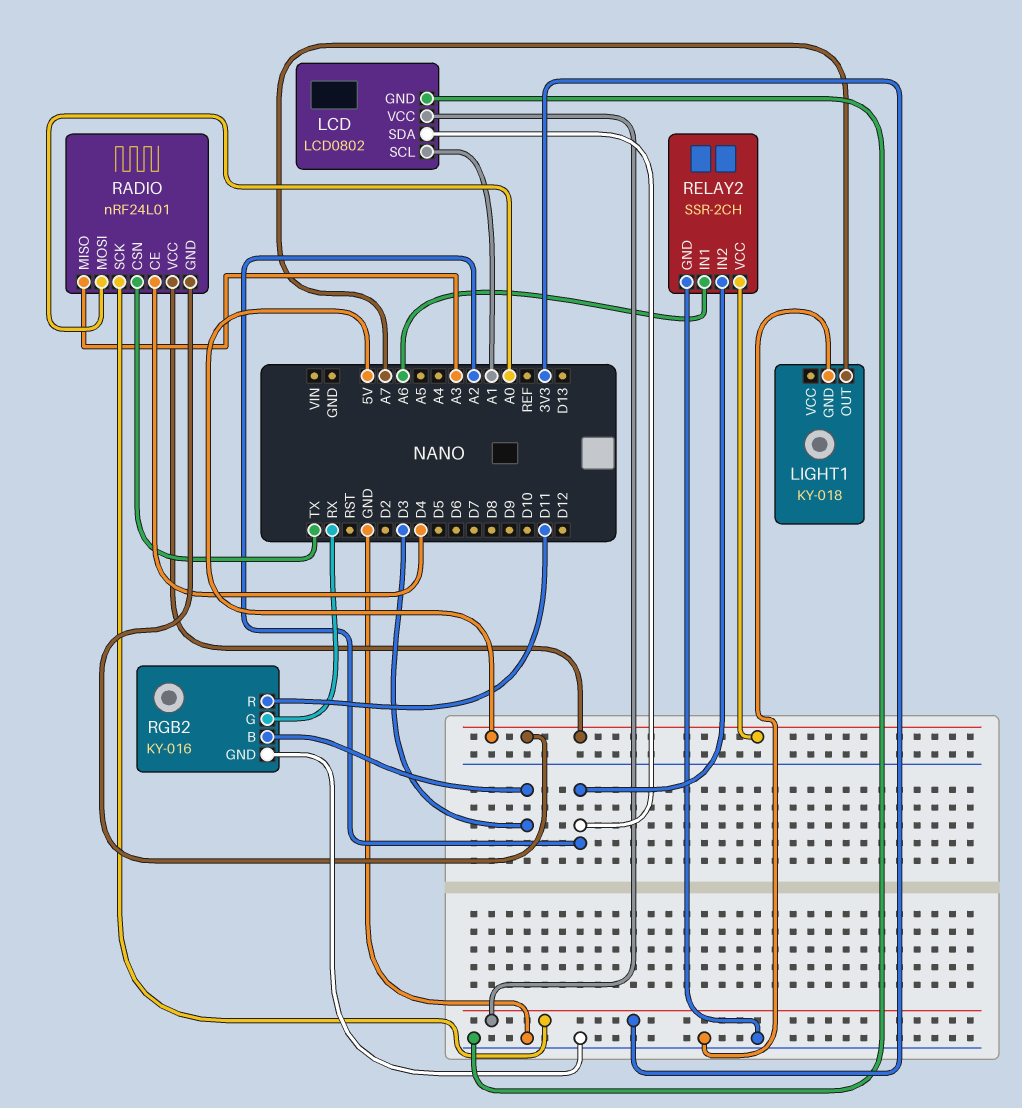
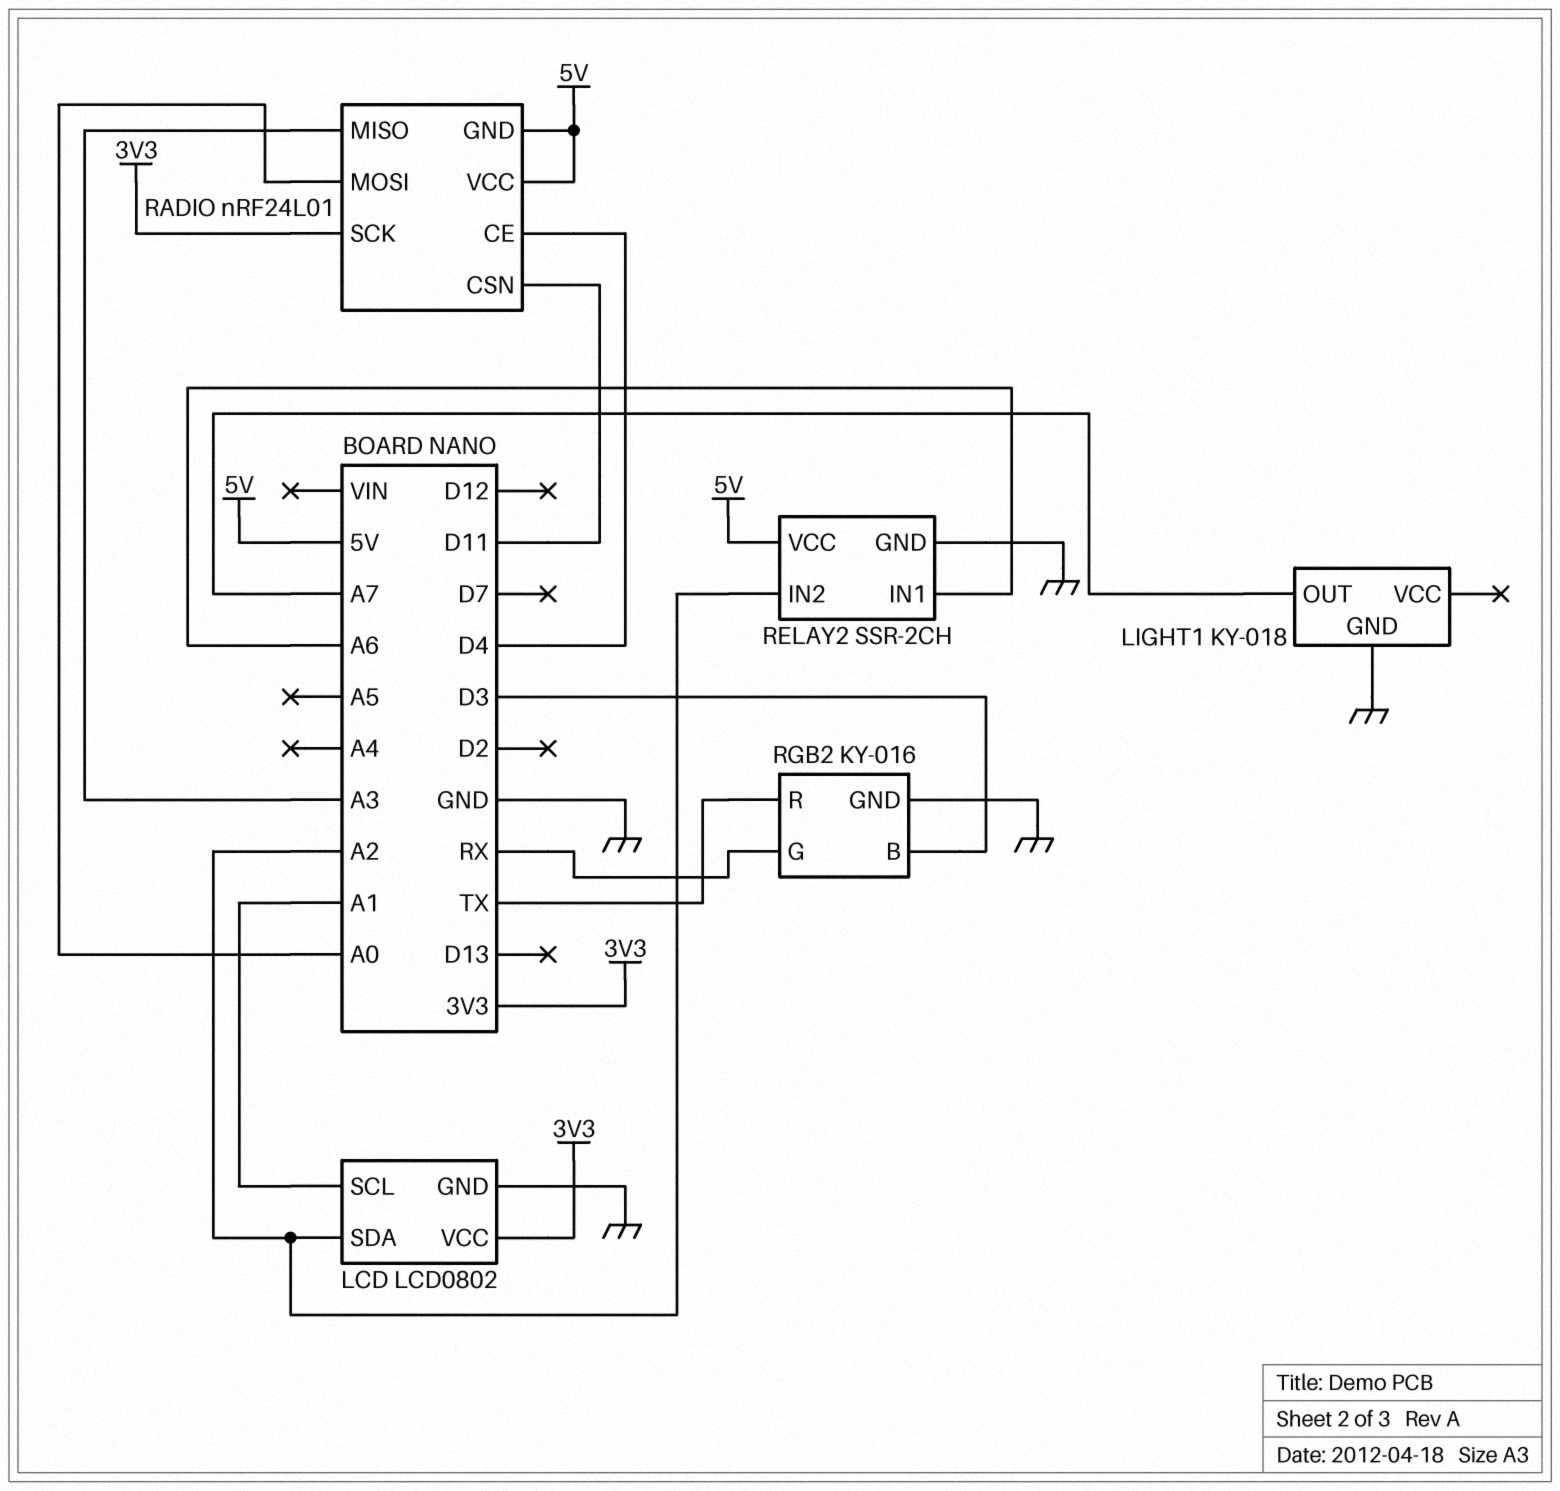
RADIO pin CSN: TX -> D11
RGB2 pin R: D11 -> TX

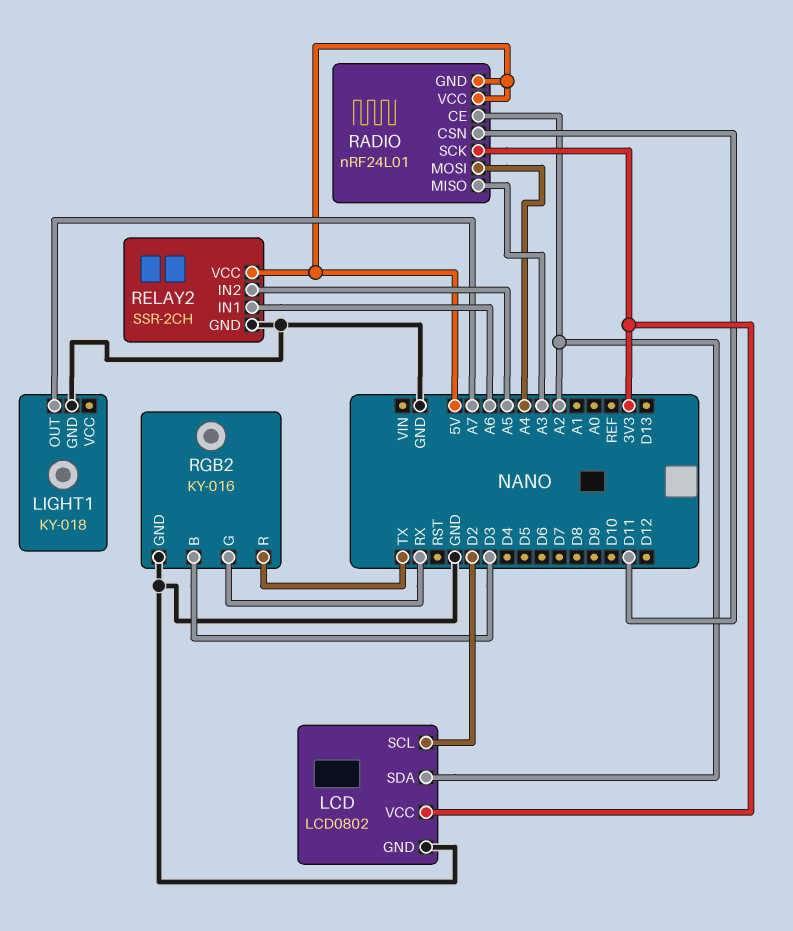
LCD pin SCL: A1 -> D2
RADIO pin CE: D4 -> A2
RADIO pin MOSI: A0 -> A4
RELAY2 pin IN2: A2 -> A5

